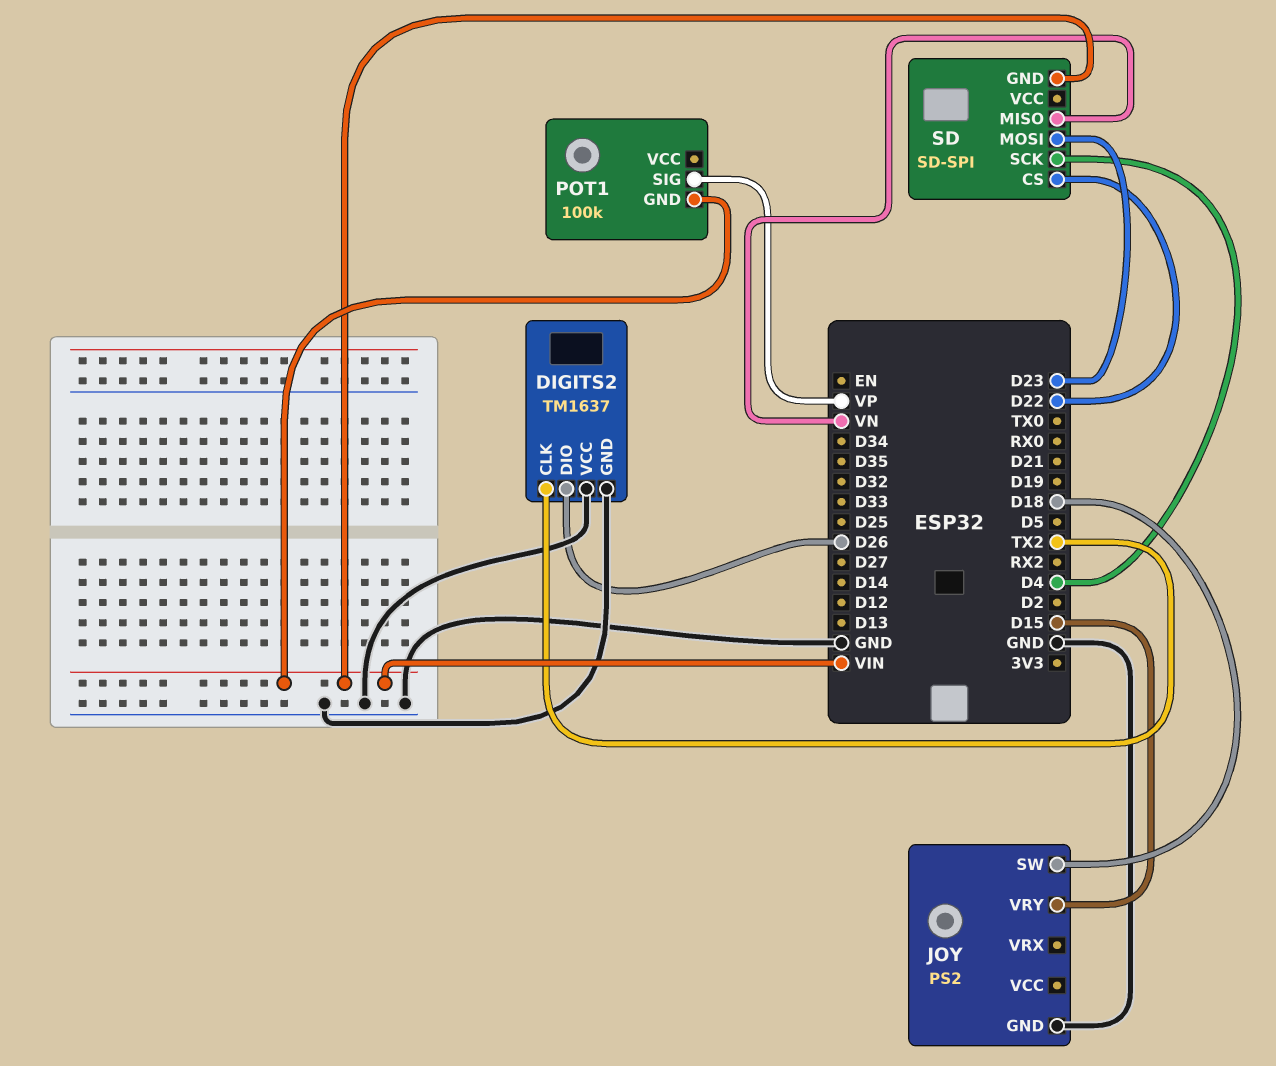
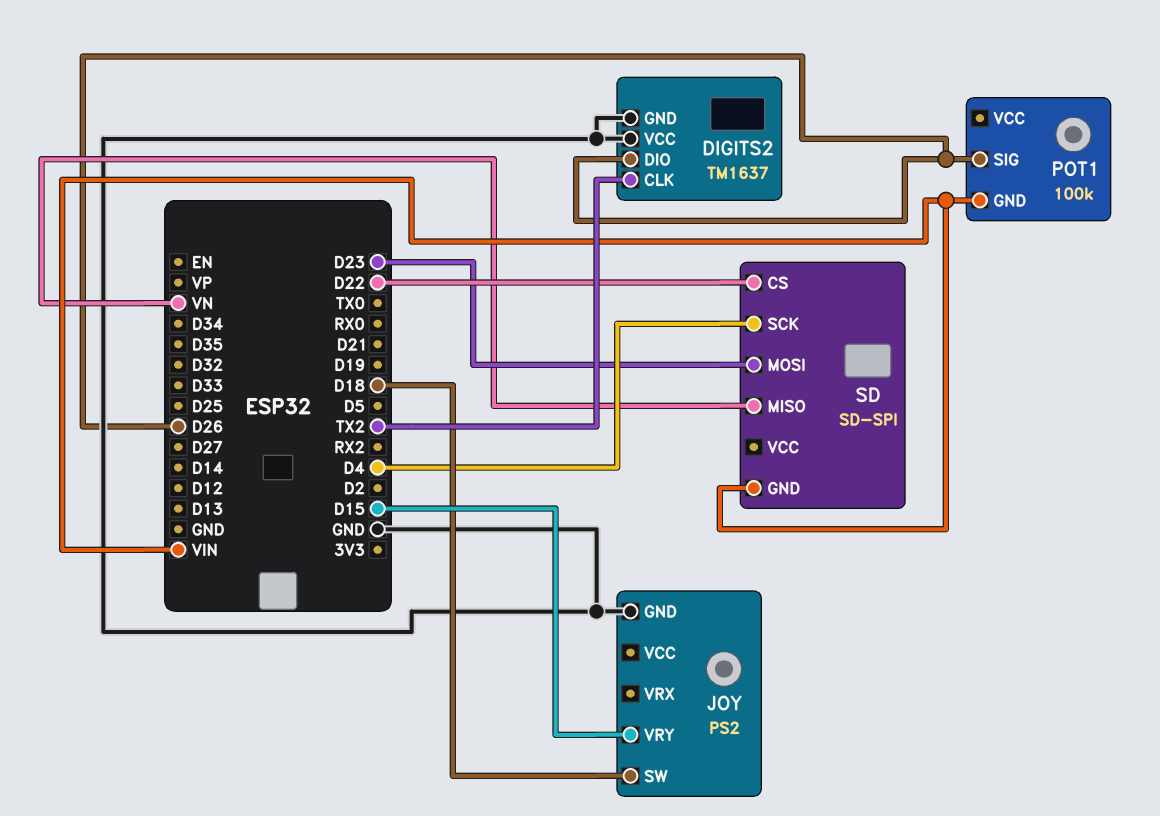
POT1 pin SIG: VP -> D26

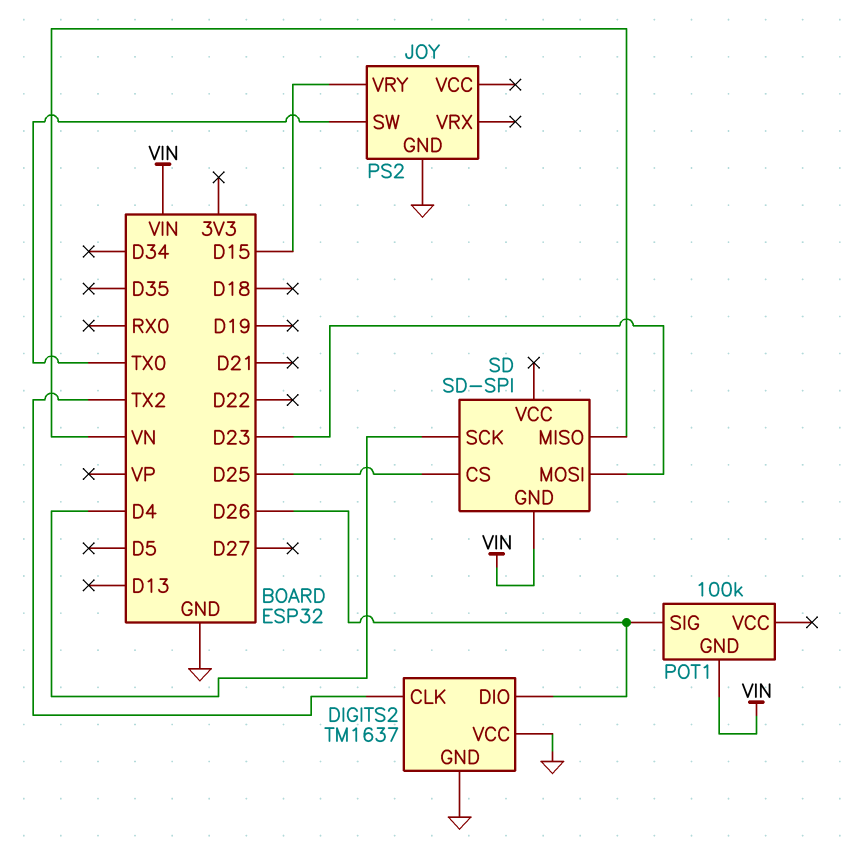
JOY pin SW: D18 -> TX0
SD pin CS: D22 -> D25

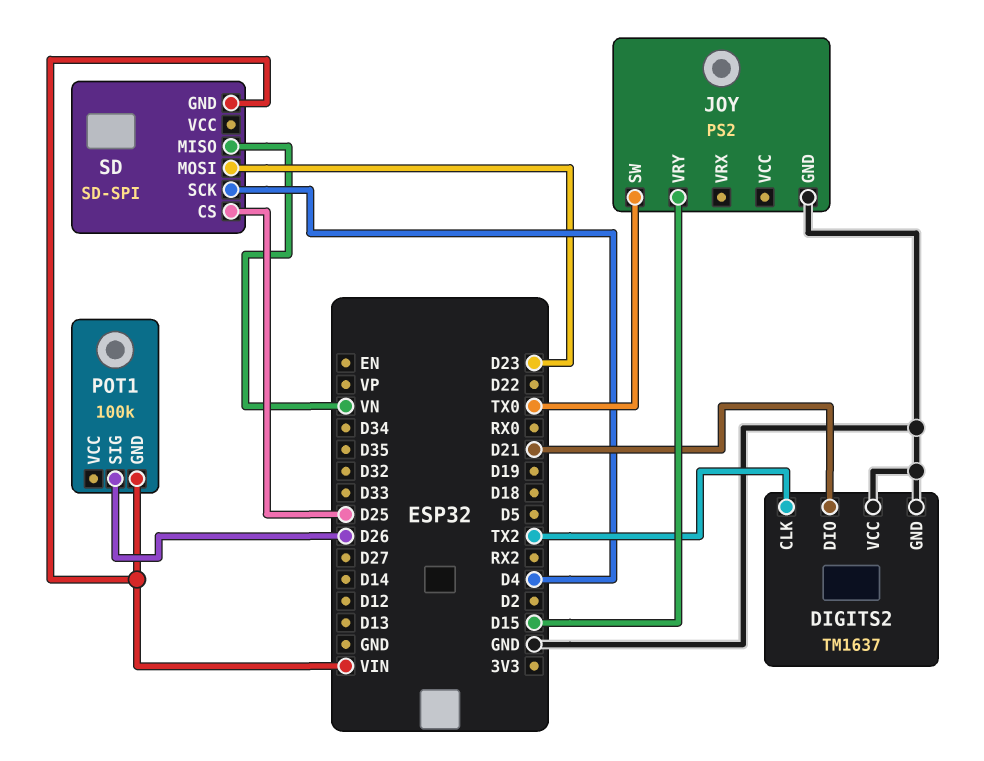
DIGITS2 pin DIO: D26 -> D21

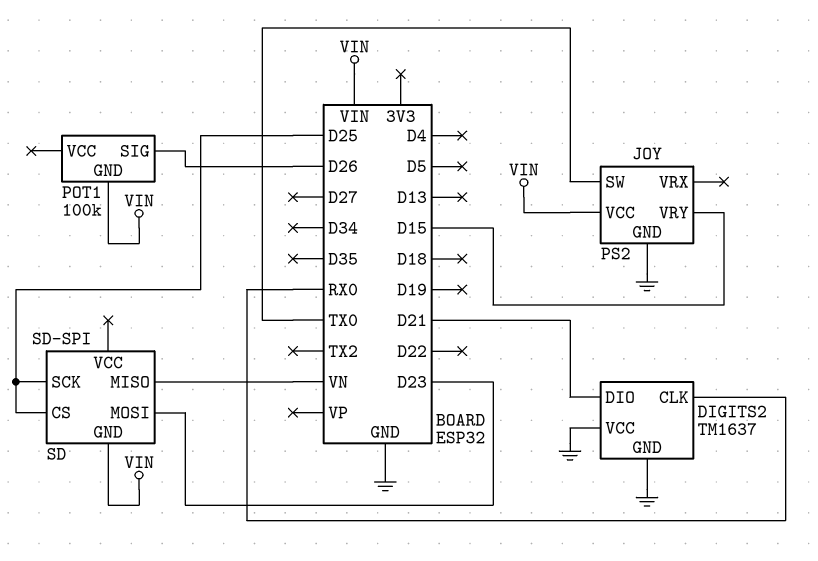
DIGITS2 pin CLK: TX2 -> RX0
JOY pin VCC: none -> VIN
SD pin SCK: D4 -> D25

